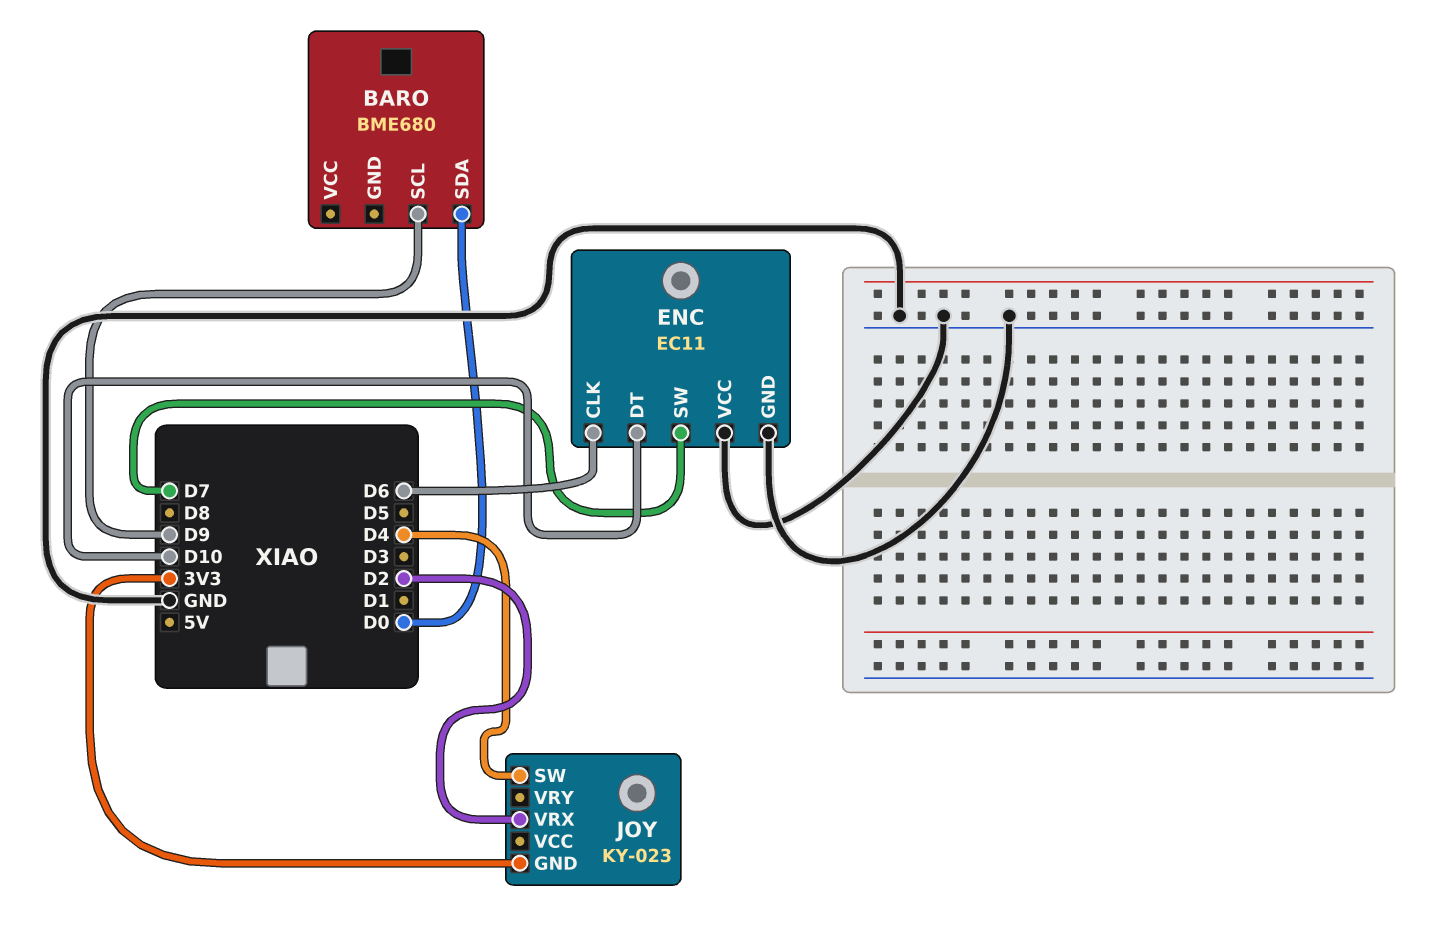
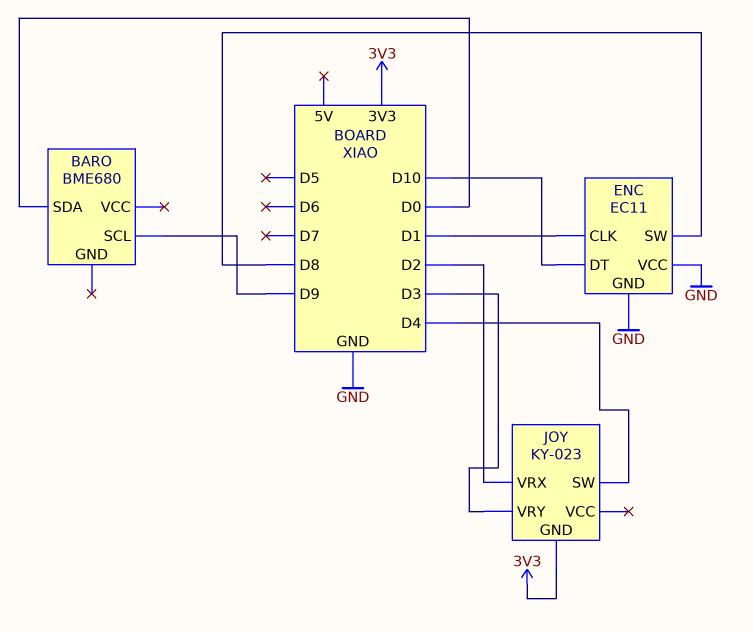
ENC pin CLK: D6 -> D1
ENC pin SW: D7 -> D8
JOY pin VRY: none -> D3

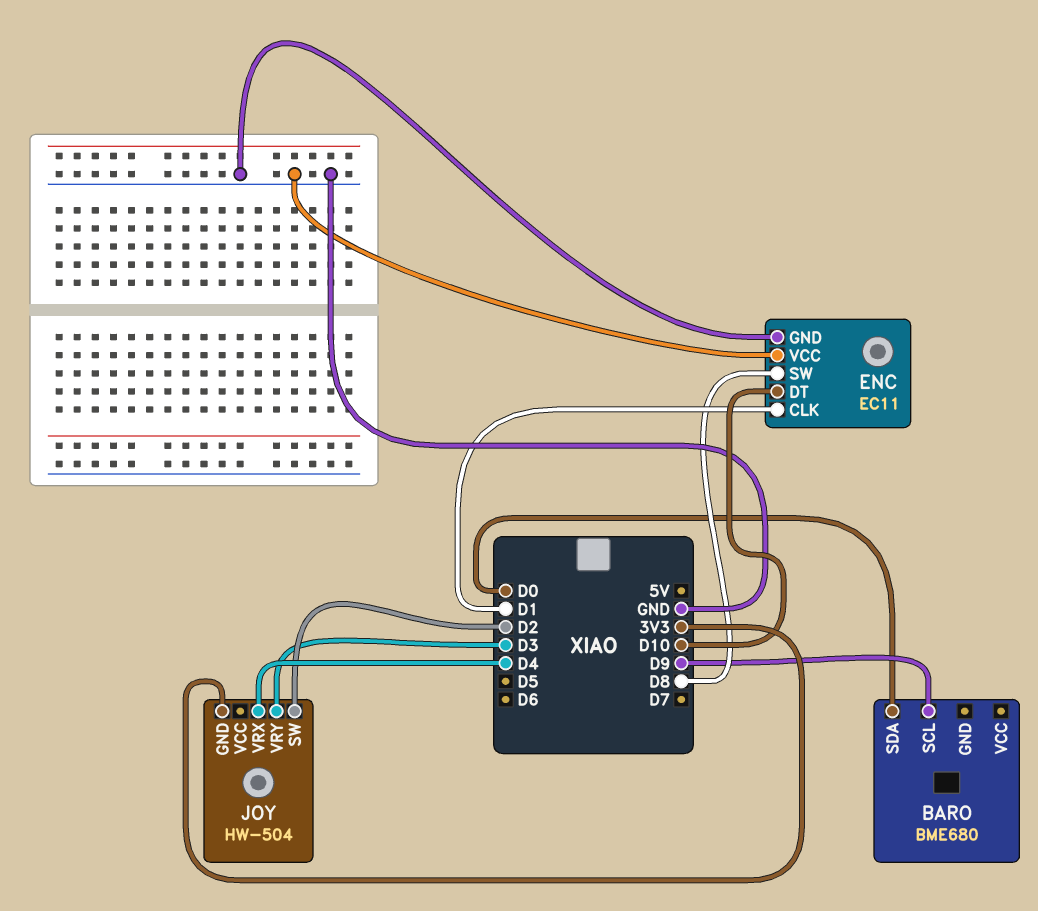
JOY: KY-023 -> HW-504
JOY pin SW: D4 -> D2
JOY pin VRX: D2 -> D4

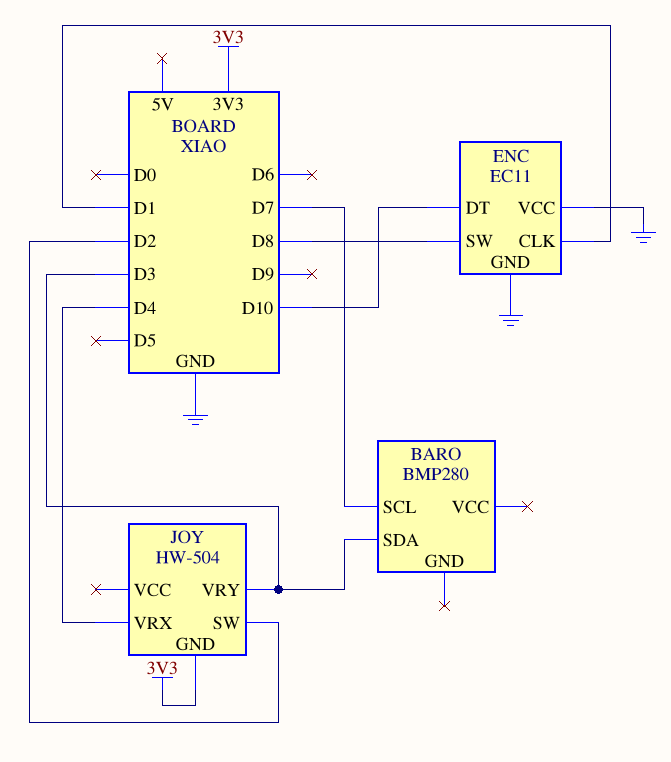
BARO: BME680 -> BMP280
BARO pin SCL: D9 -> D7
BARO pin SDA: D0 -> D3

